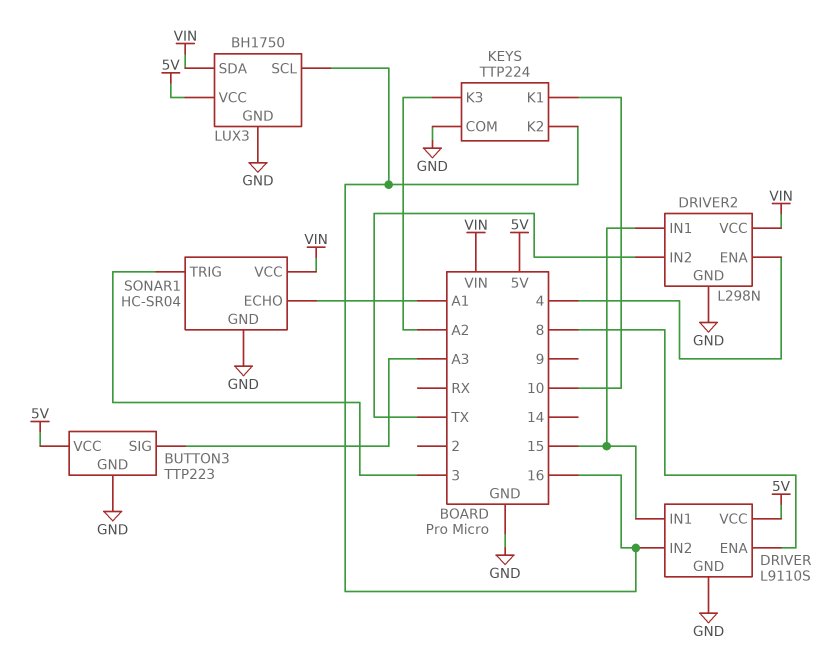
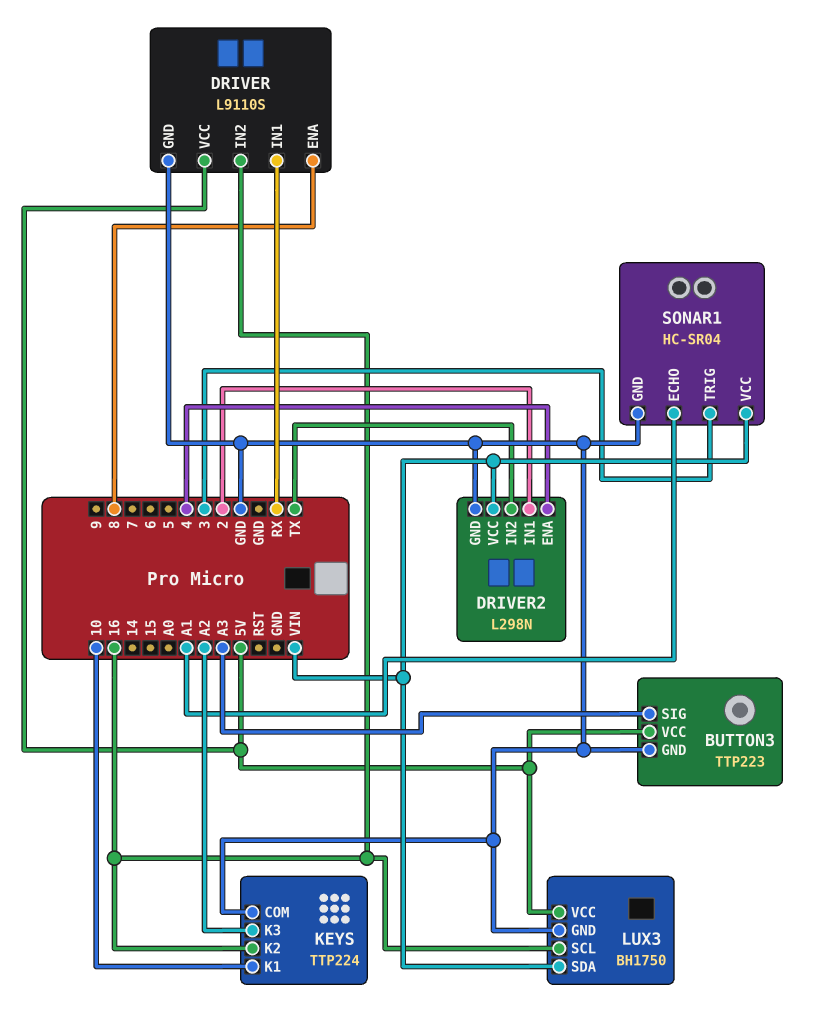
DRIVER pin IN1: 15 -> RX
DRIVER2 pin IN1: 15 -> 2

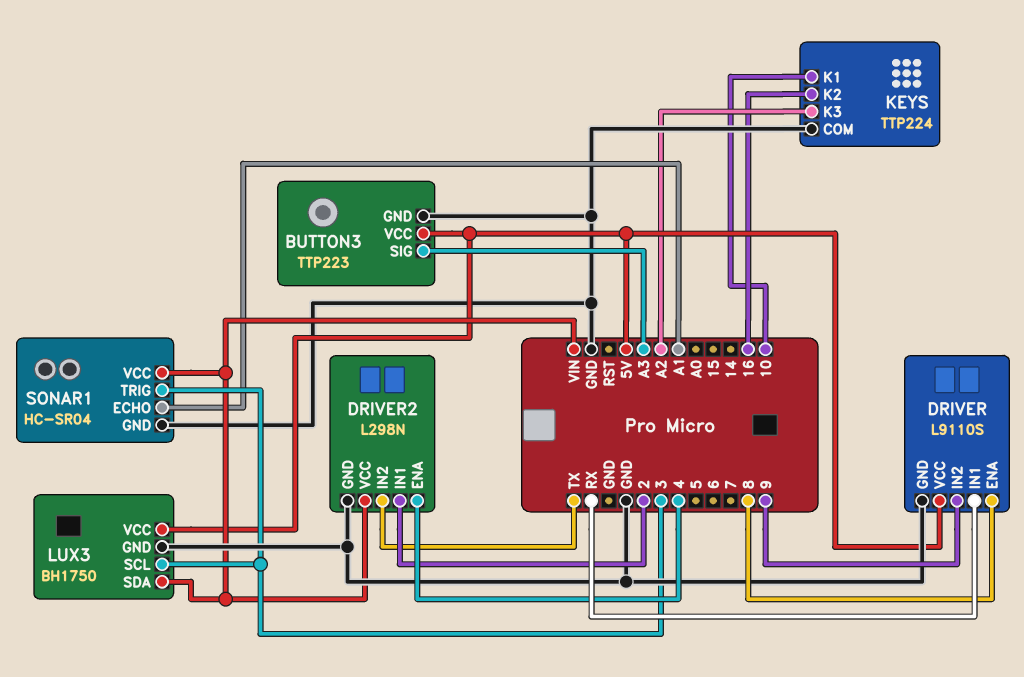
DRIVER pin IN2: 16 -> 9
LUX3 pin SCL: 16 -> 3

